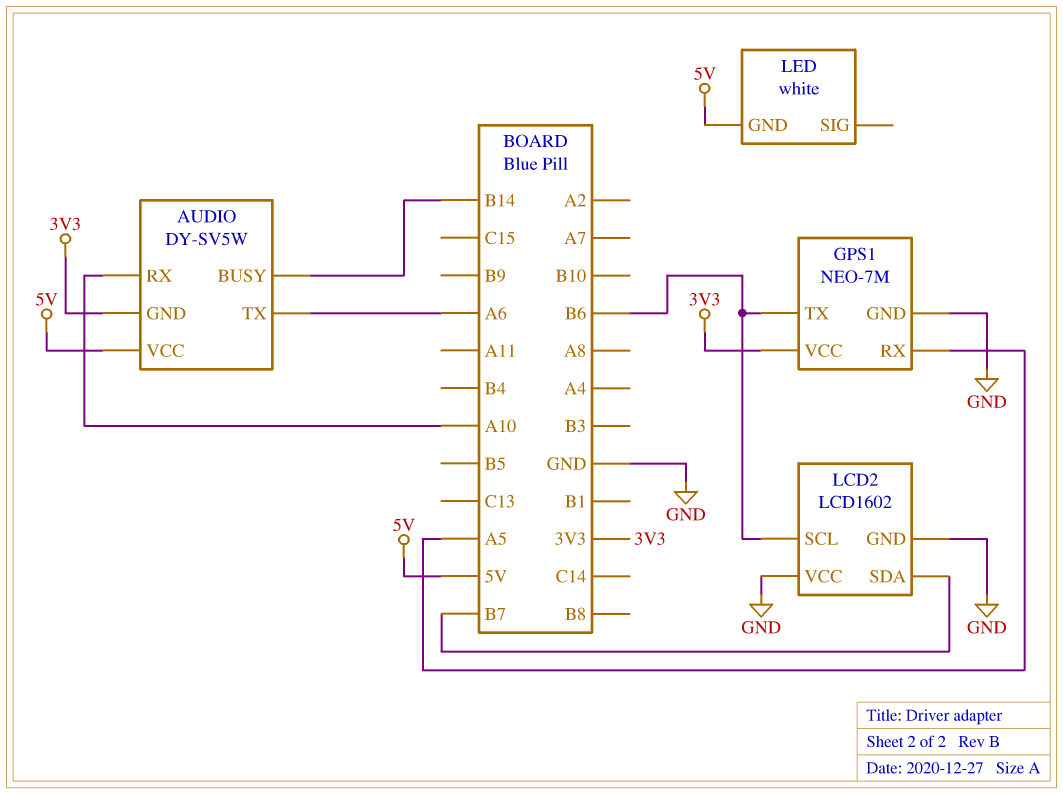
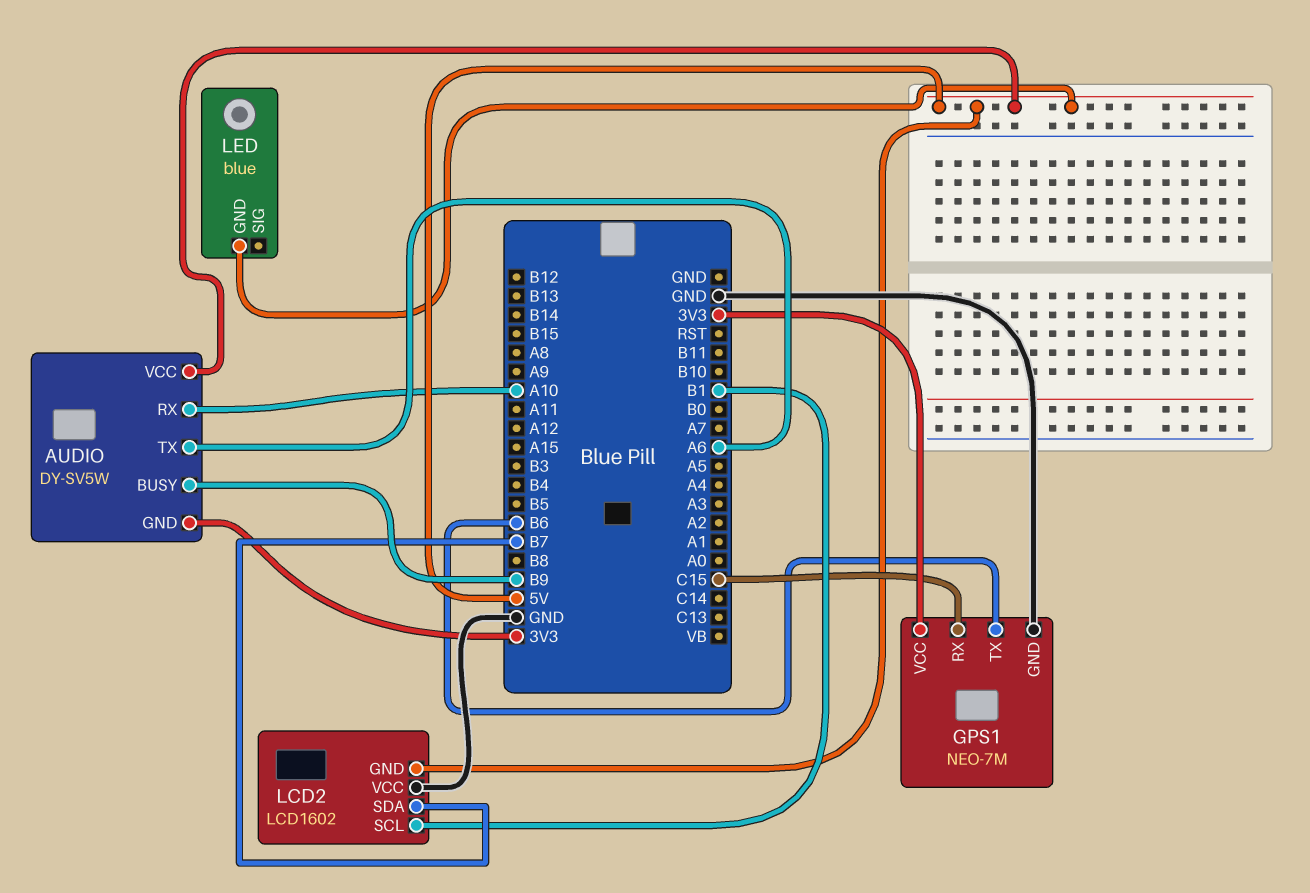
AUDIO pin BUSY: B14 -> B9
GPS1 pin RX: A5 -> C15
LCD2 pin GND: GND -> 5V
LCD2 pin SCL: B6 -> B1
LED: white -> blue

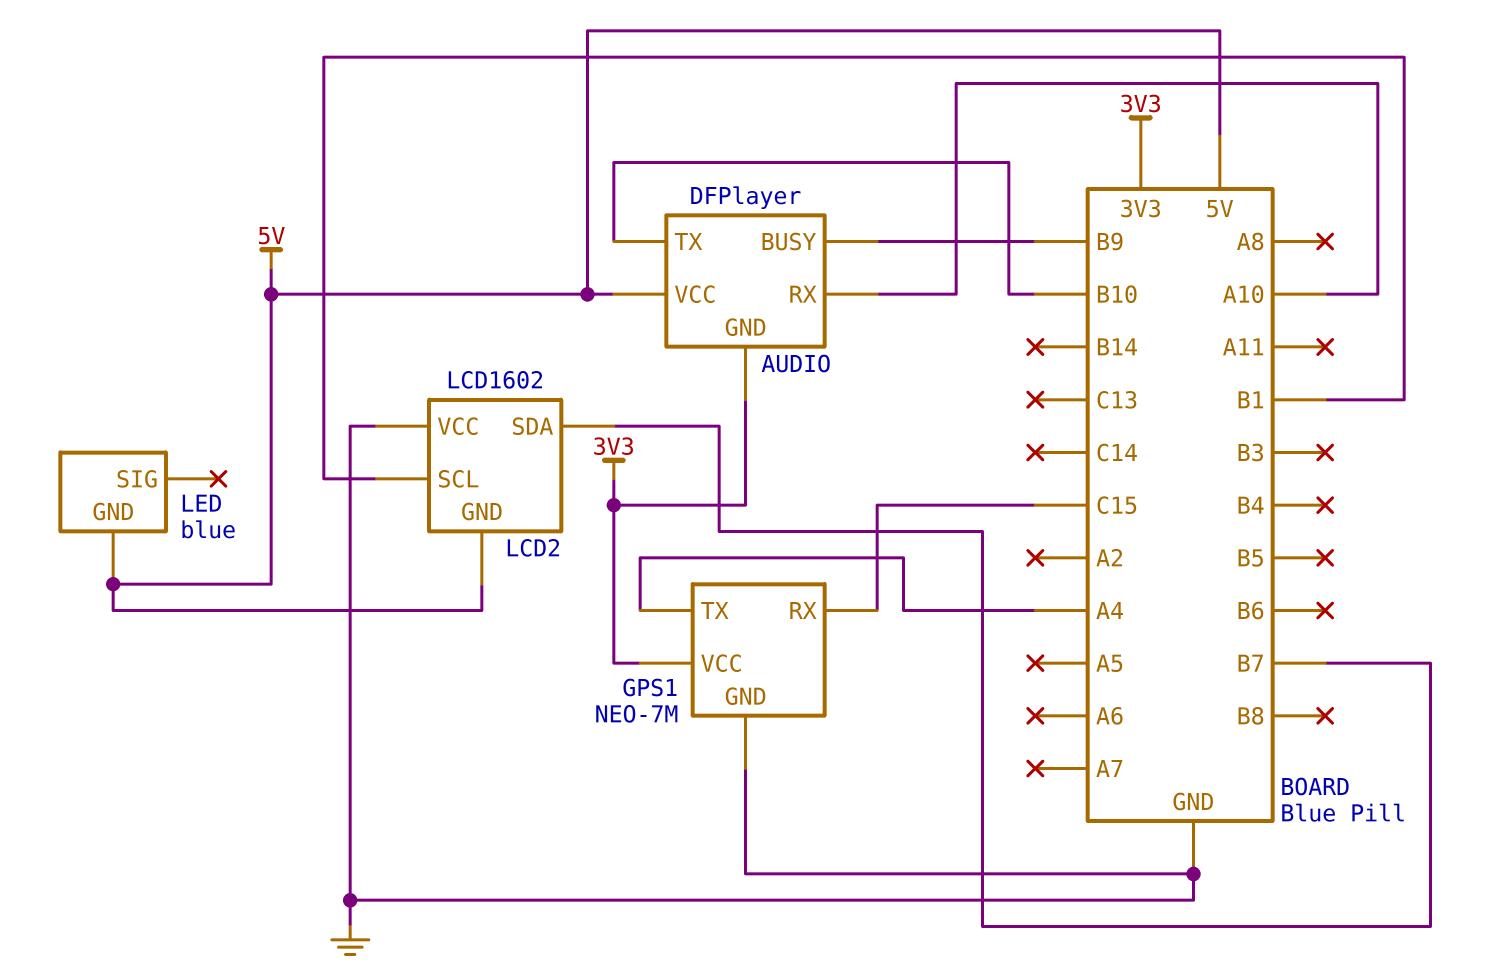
AUDIO: DY-SV5W -> DFPlayer
AUDIO pin TX: A6 -> B10
GPS1 pin TX: B6 -> A4

